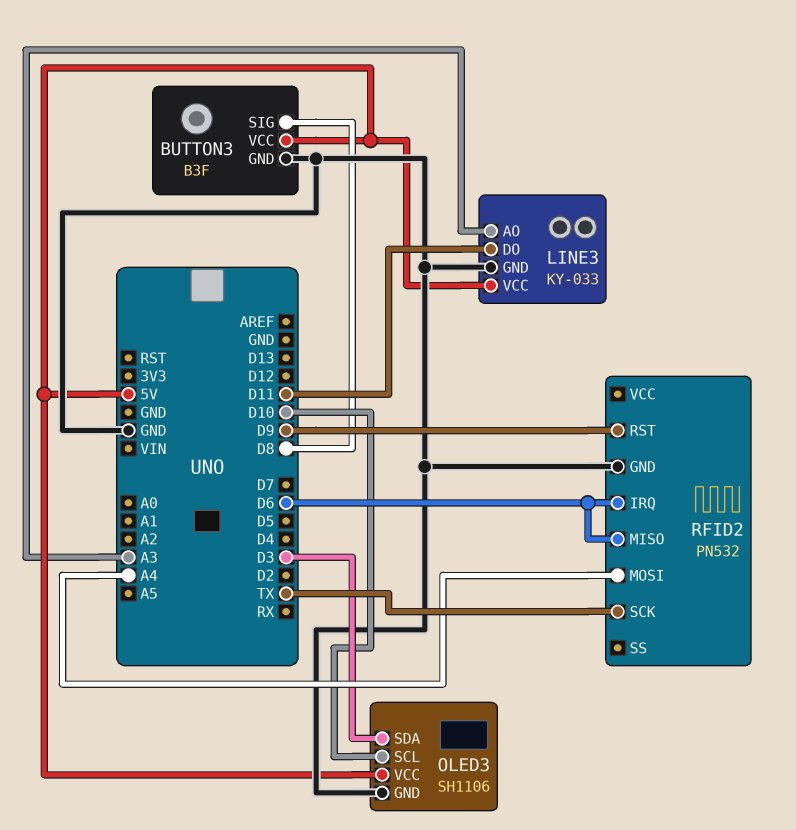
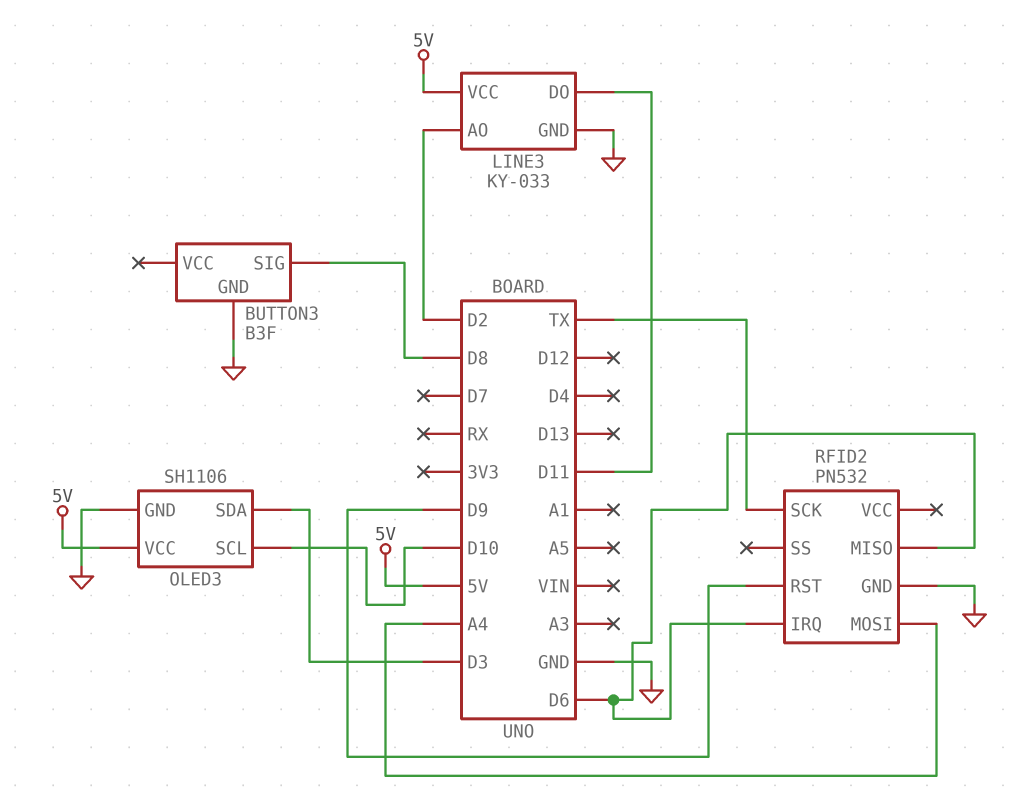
BUTTON3 pin VCC: 5V -> none
LINE3 pin AO: A3 -> D2

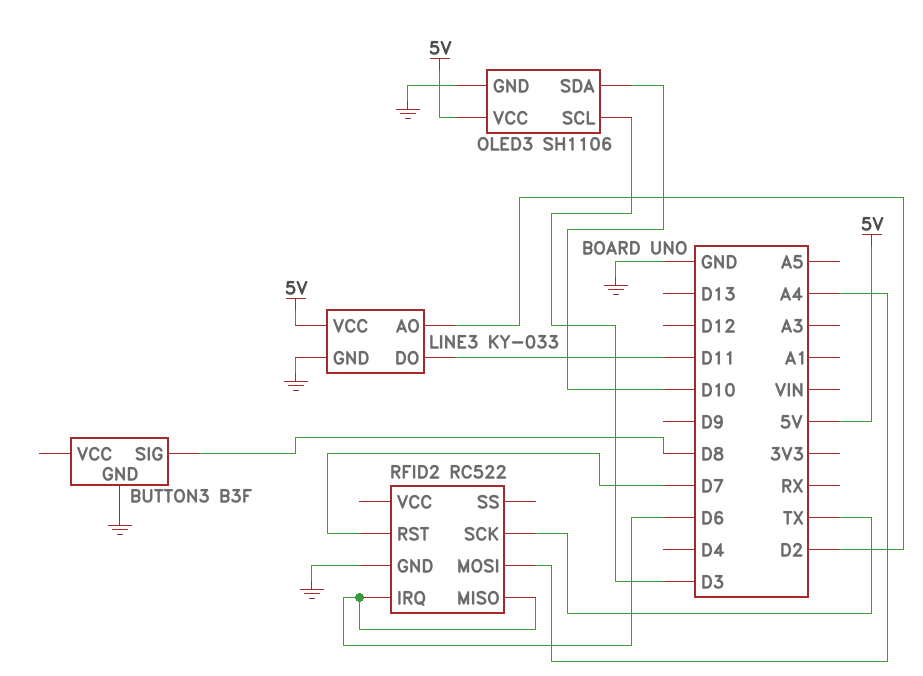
OLED3 pin SCL: D10 -> D3
OLED3 pin SDA: D3 -> D10
RFID2: PN532 -> RC522
RFID2 pin RST: D9 -> D7

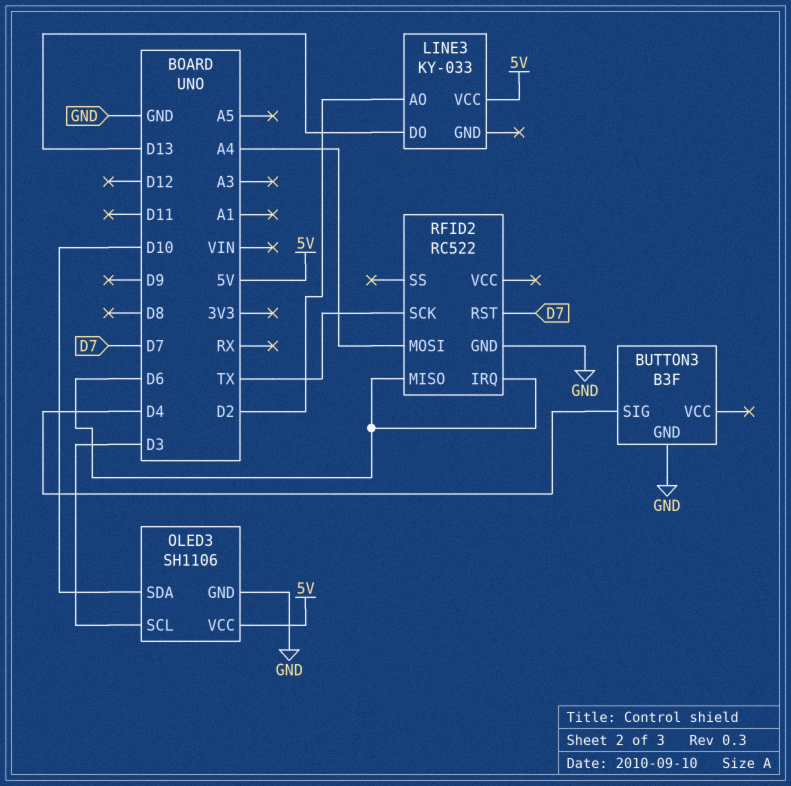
BUTTON3 pin SIG: D8 -> D4
LINE3 pin DO: D11 -> D13
LINE3 pin GND: GND -> none

